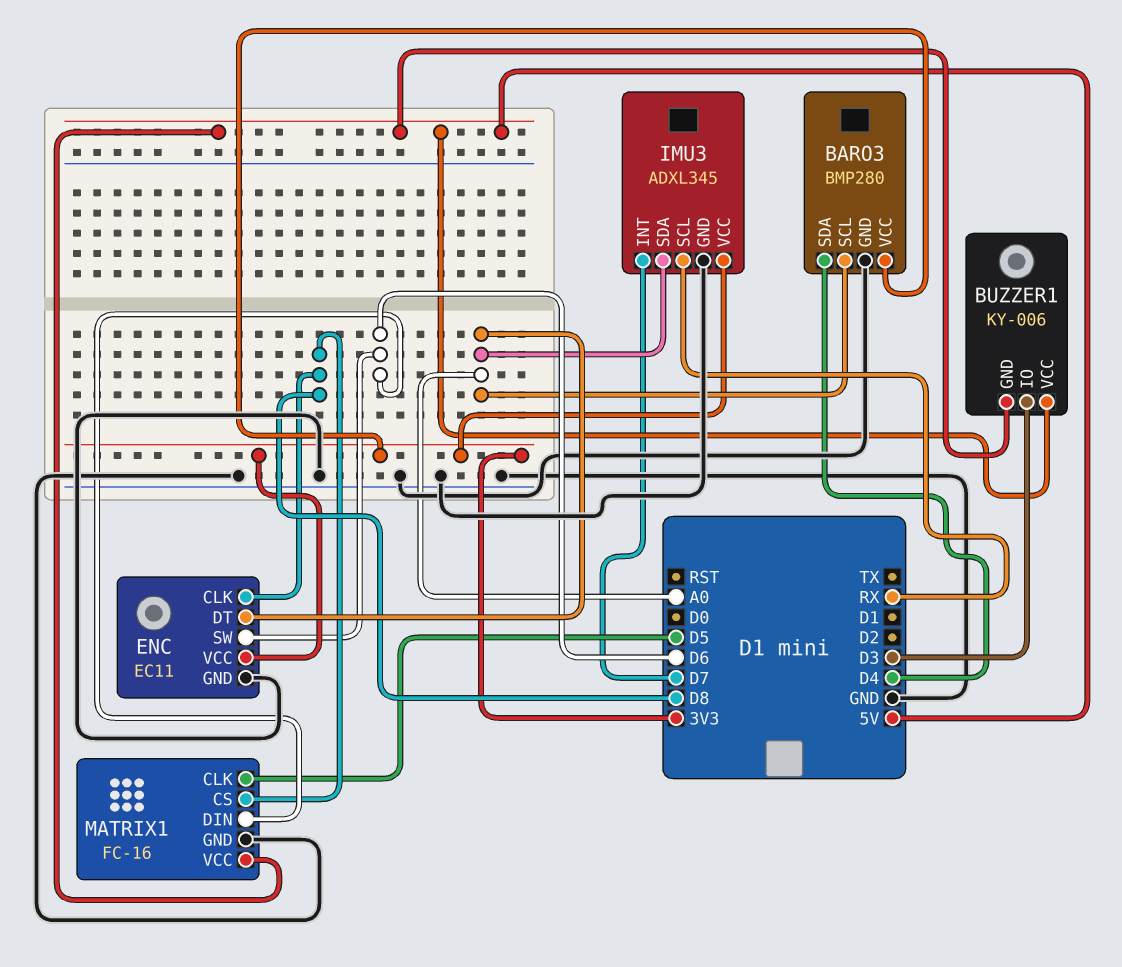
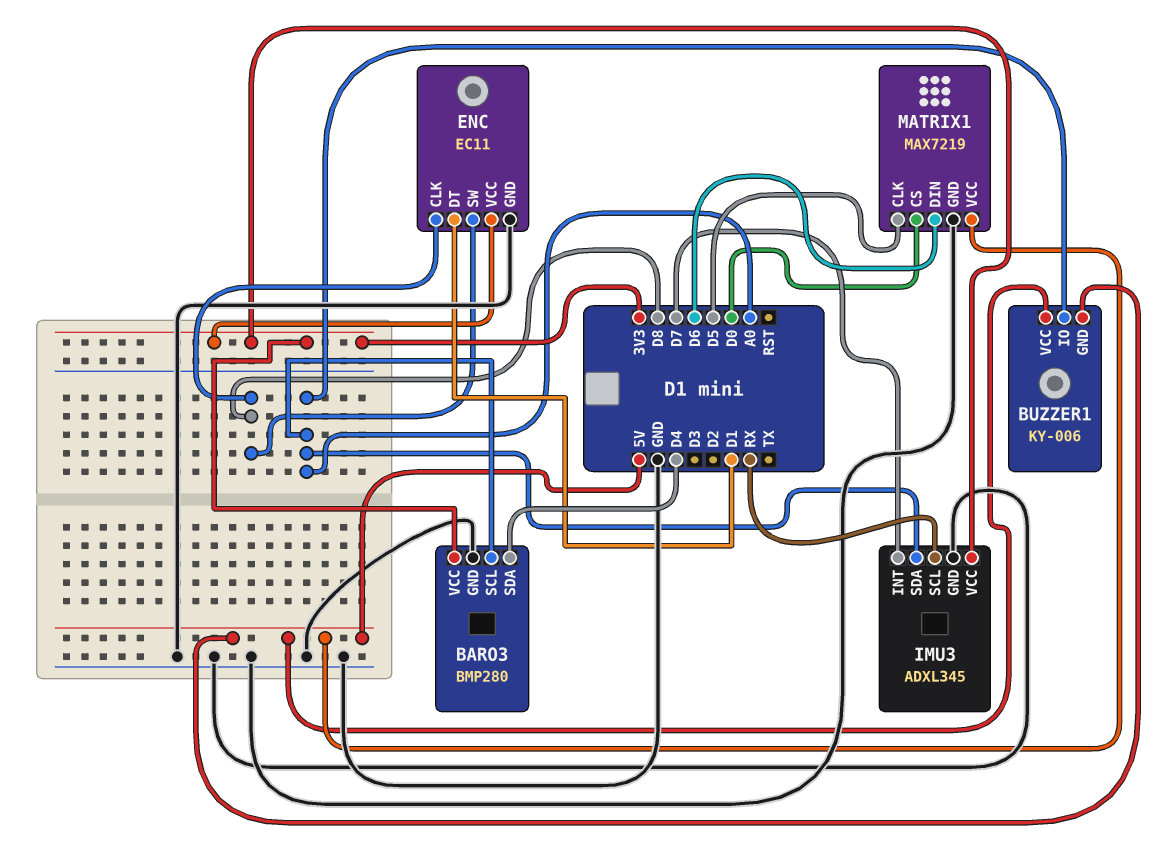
BUZZER1 pin IO: D3 -> A0
ENC pin DT: A0 -> D1
ENC pin SW: D6 -> D8
MATRIX1: FC-16 -> MAX7219
MATRIX1 pin CS: D8 -> D0

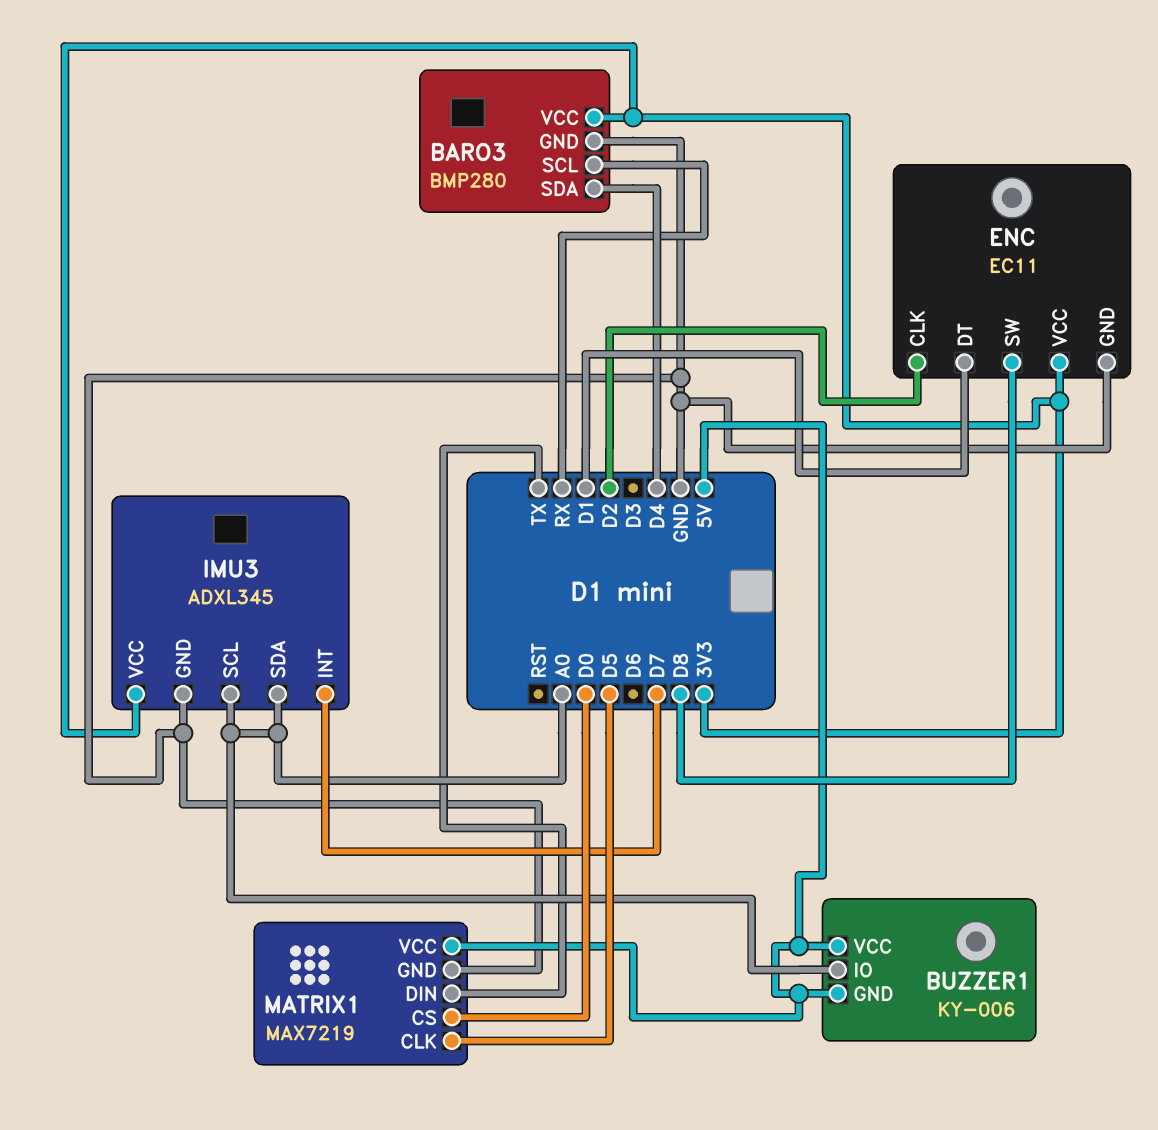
BARO3 pin SCL: A0 -> RX
ENC pin CLK: D8 -> D2
IMU3 pin SCL: RX -> A0
MATRIX1 pin DIN: D6 -> TX

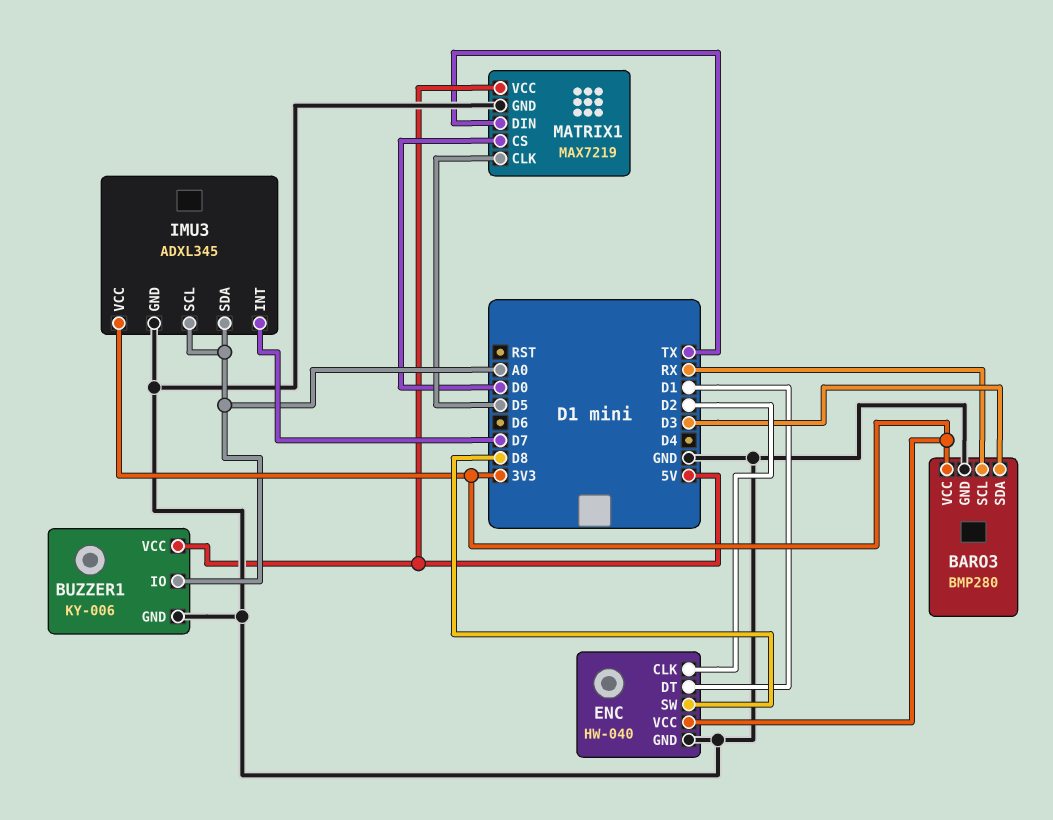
BARO3 pin SDA: D4 -> D3
BUZZER1 pin GND: 5V -> GND
ENC: EC11 -> HW-040

